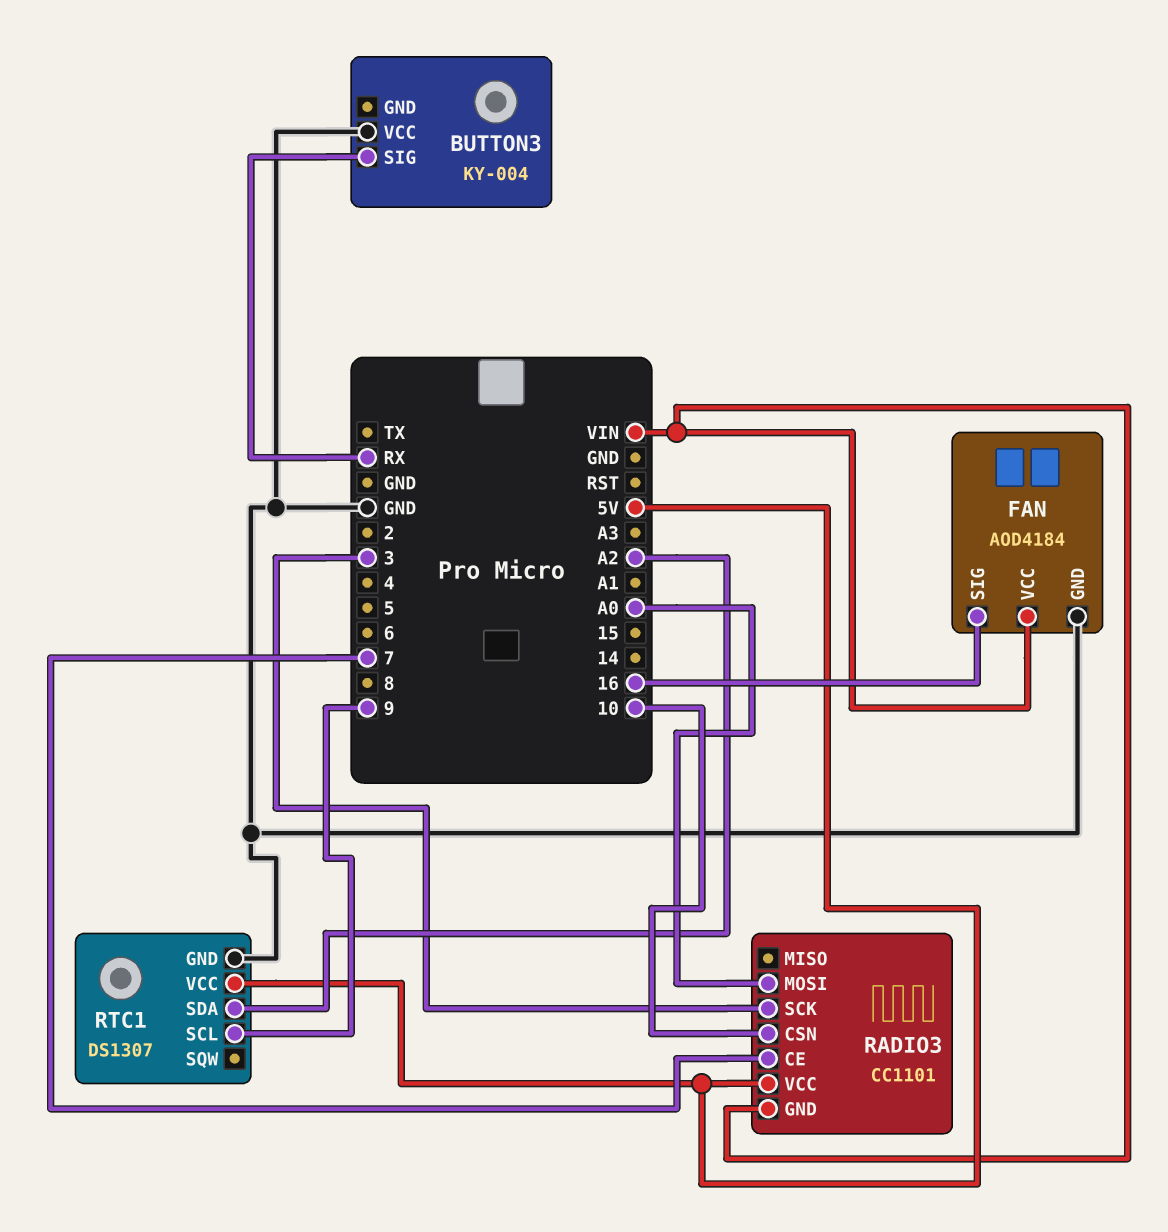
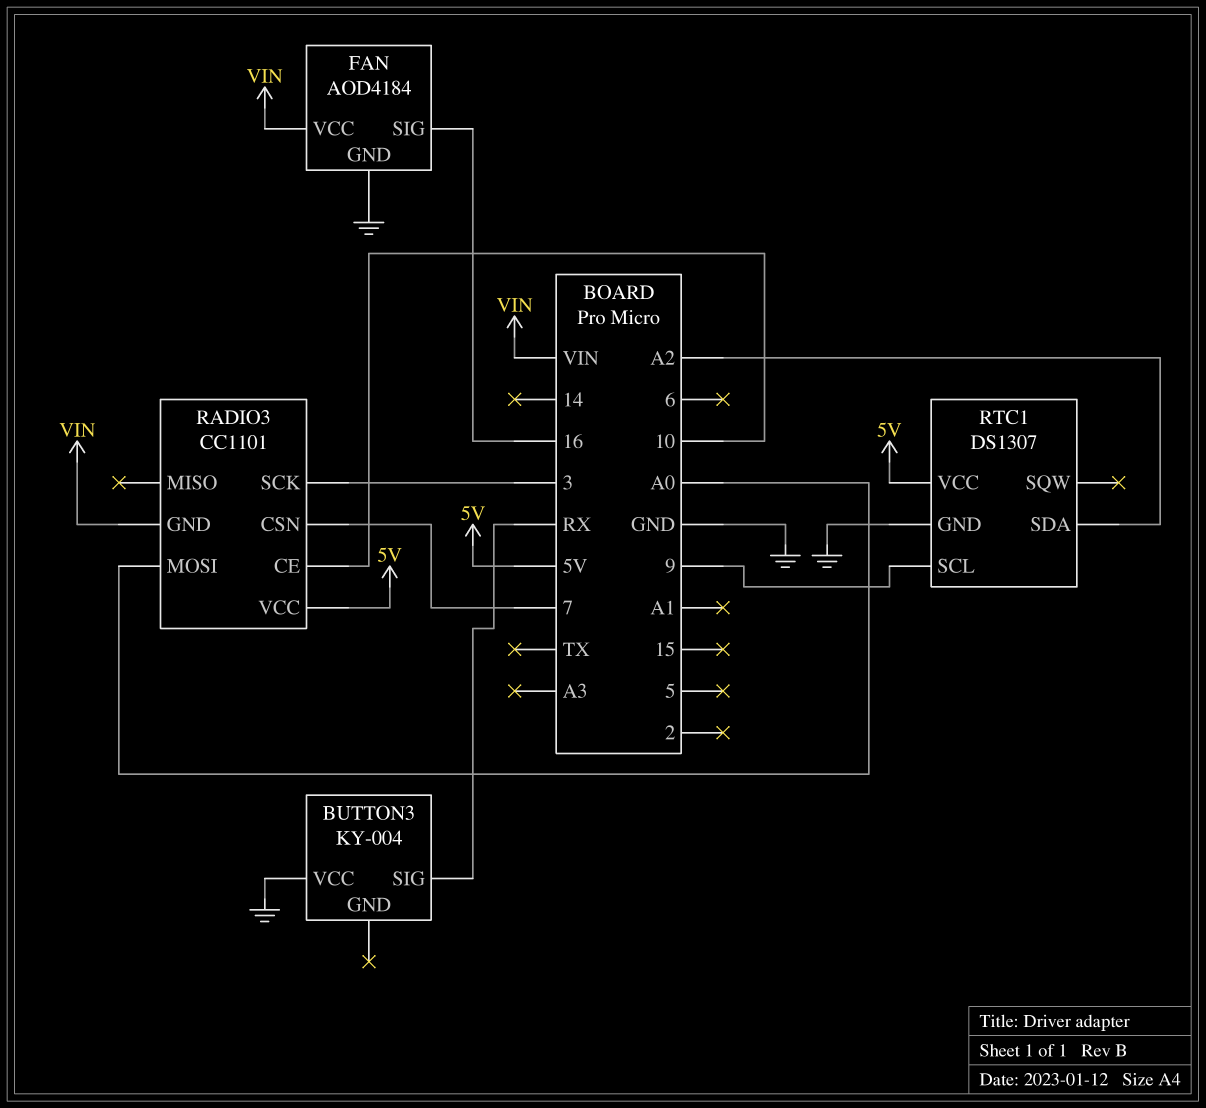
RADIO3 pin CE: 7 -> 10
RADIO3 pin CSN: 10 -> 7

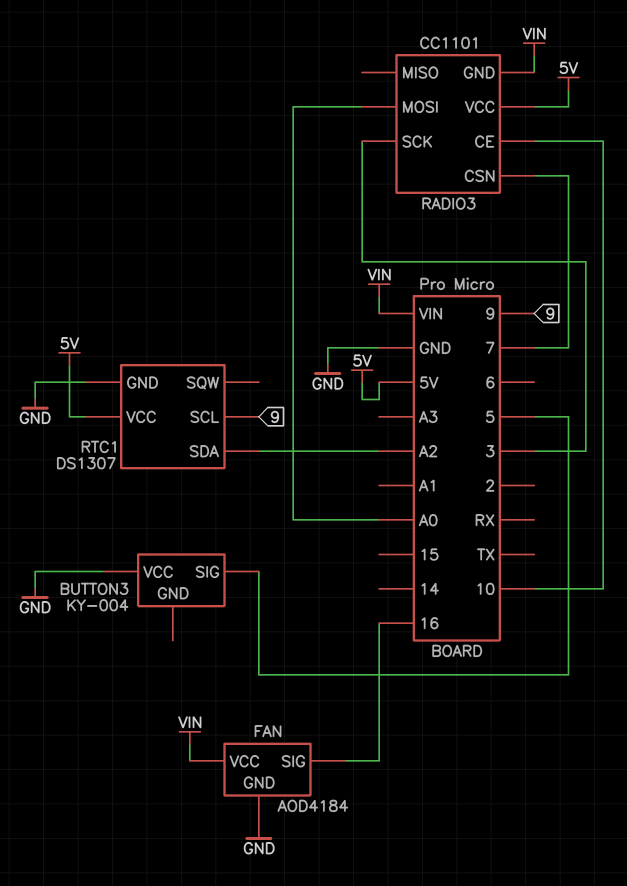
BUTTON3 pin SIG: RX -> 5

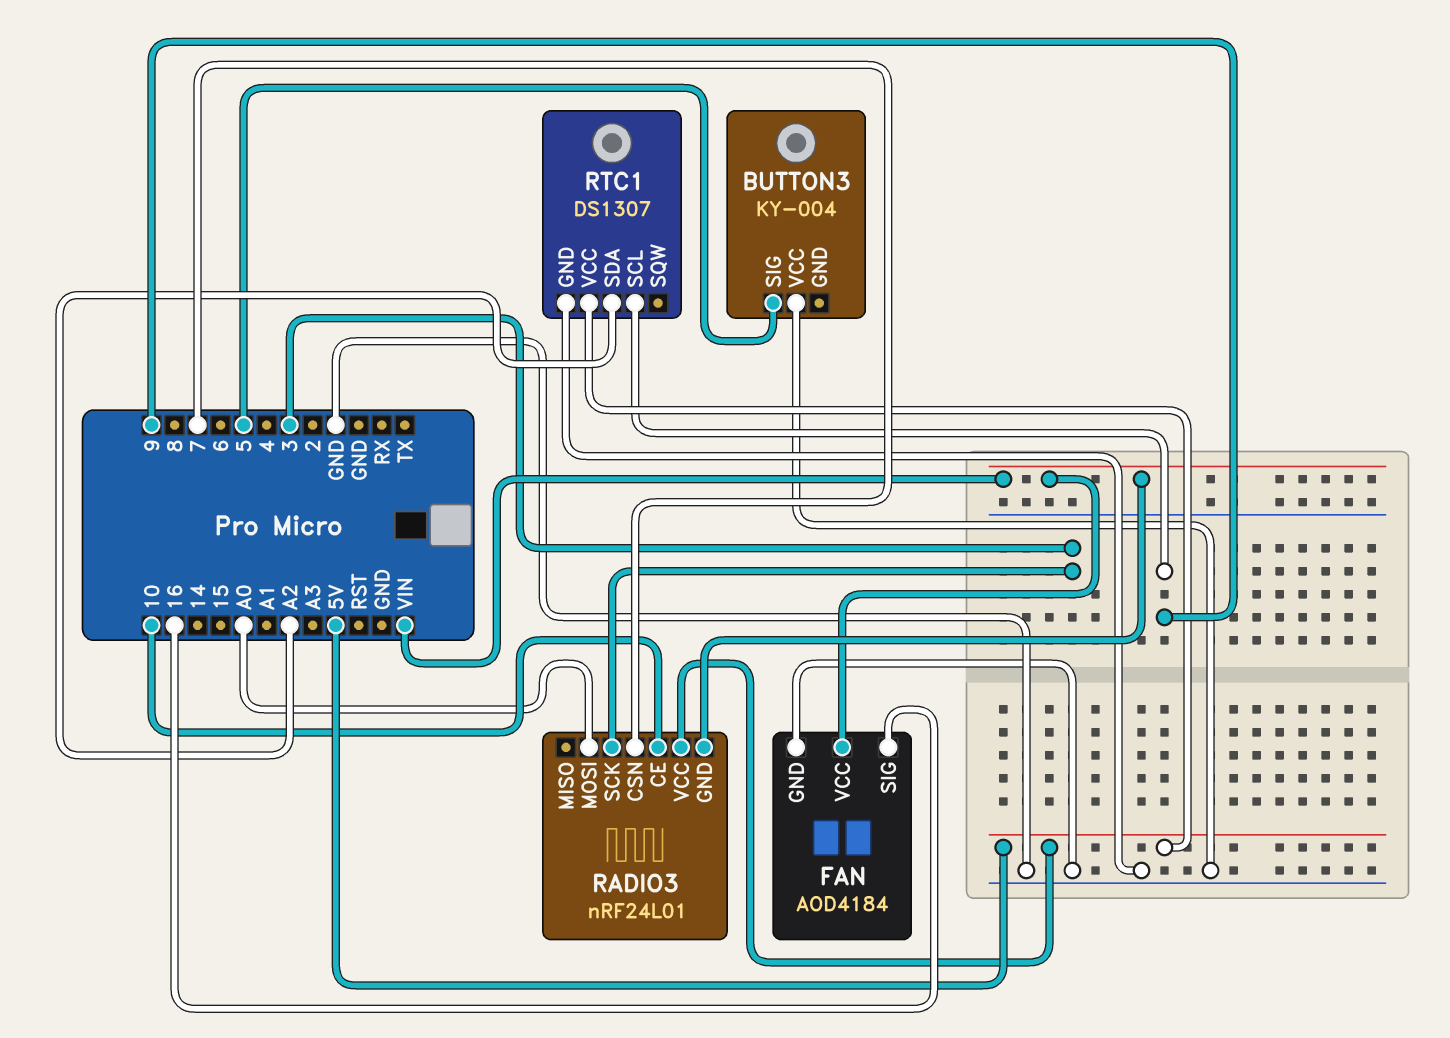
RADIO3: CC1101 -> nRF24L01

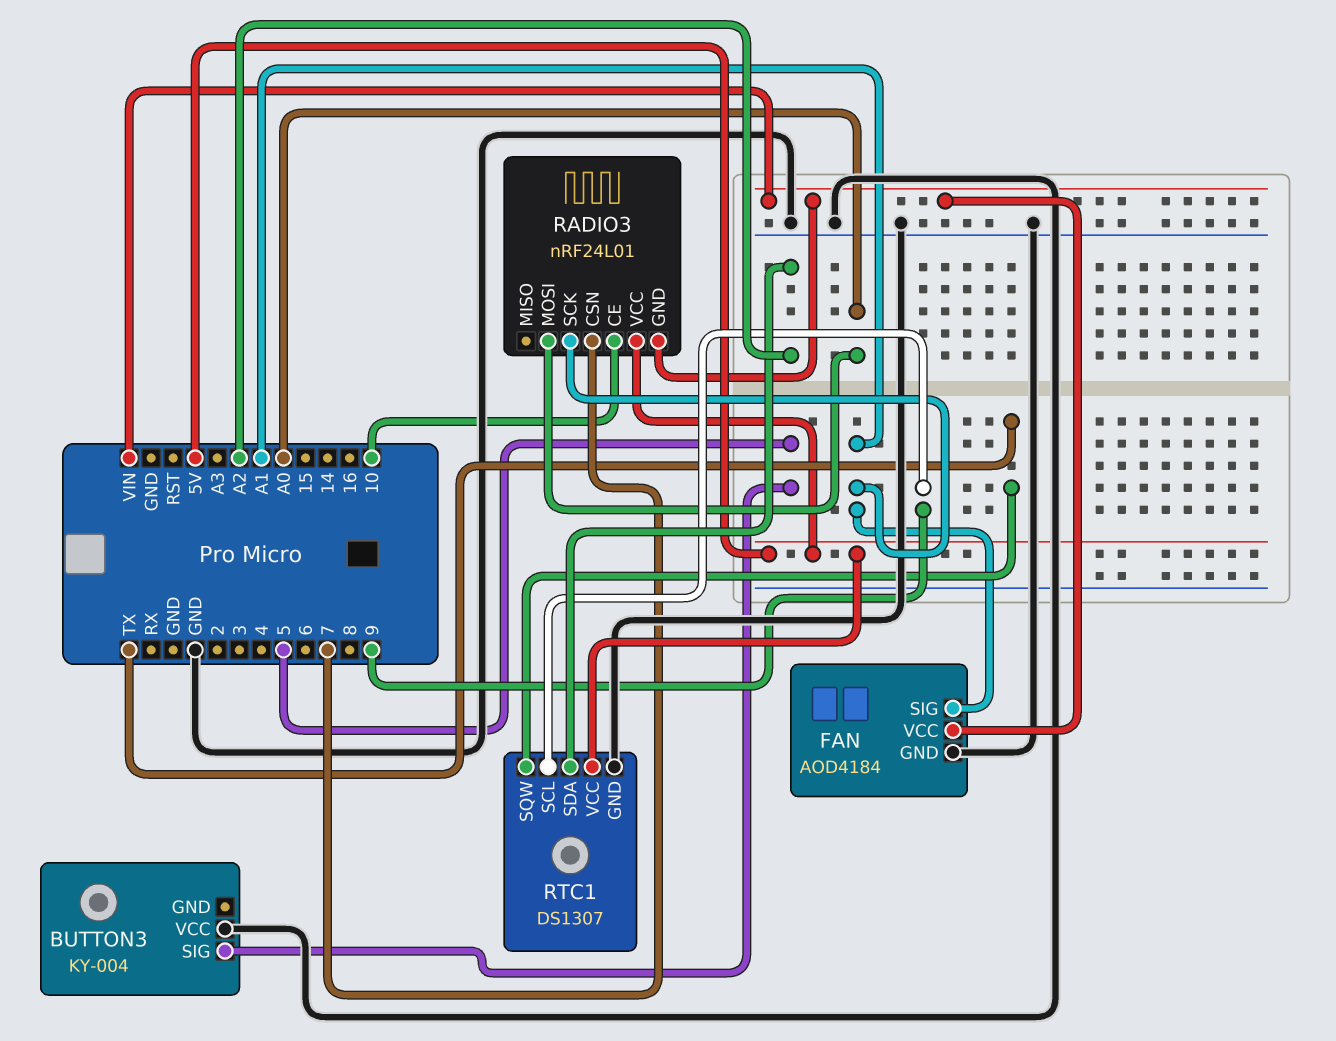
FAN pin SIG: 16 -> A1
RADIO3 pin SCK: 3 -> A1
RTC1 pin SQW: none -> TX

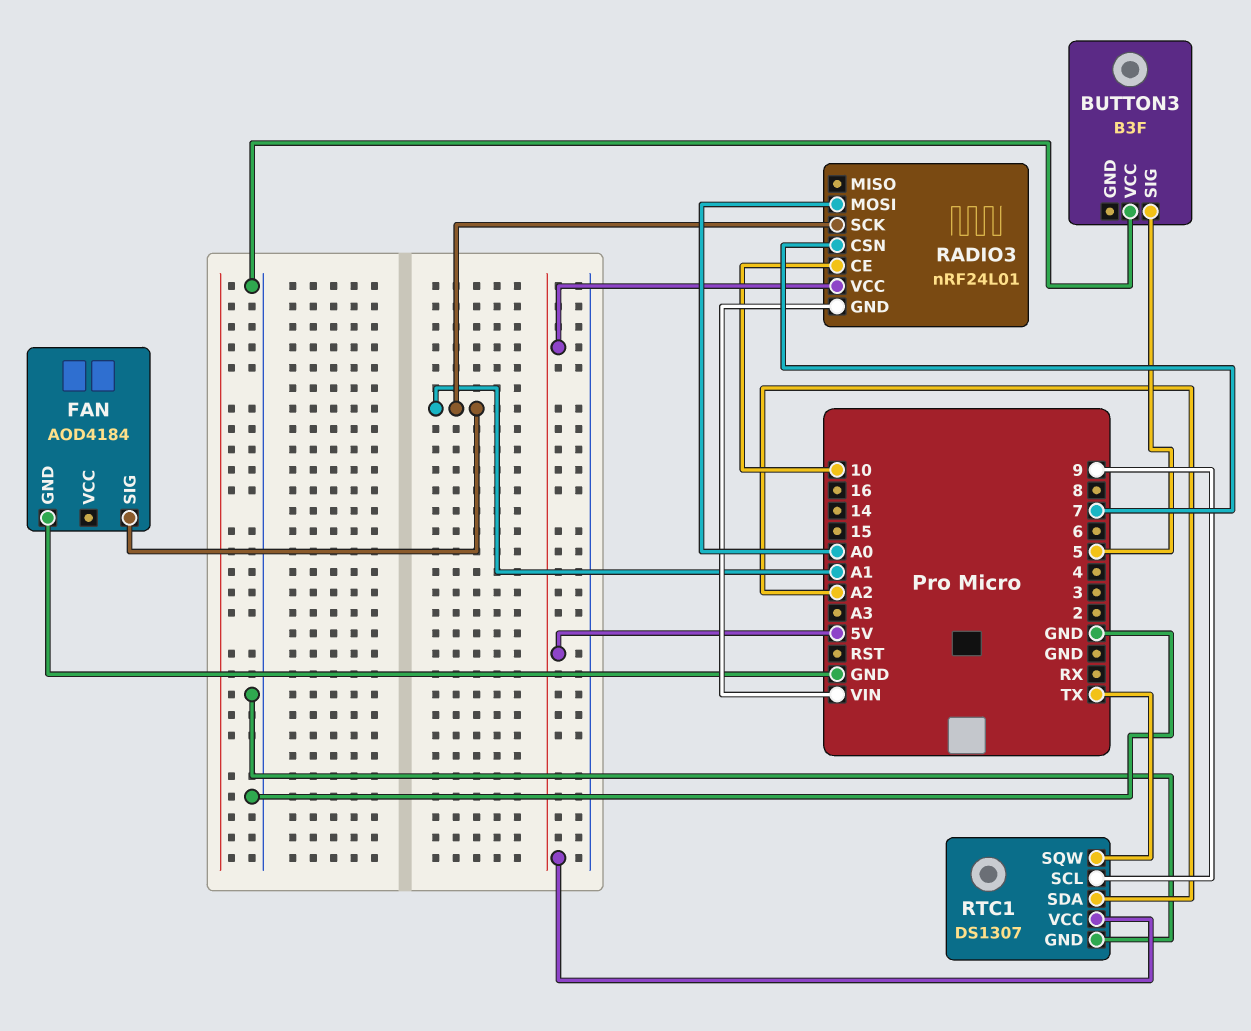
BUTTON3: KY-004 -> B3F
FAN pin VCC: VIN -> none

